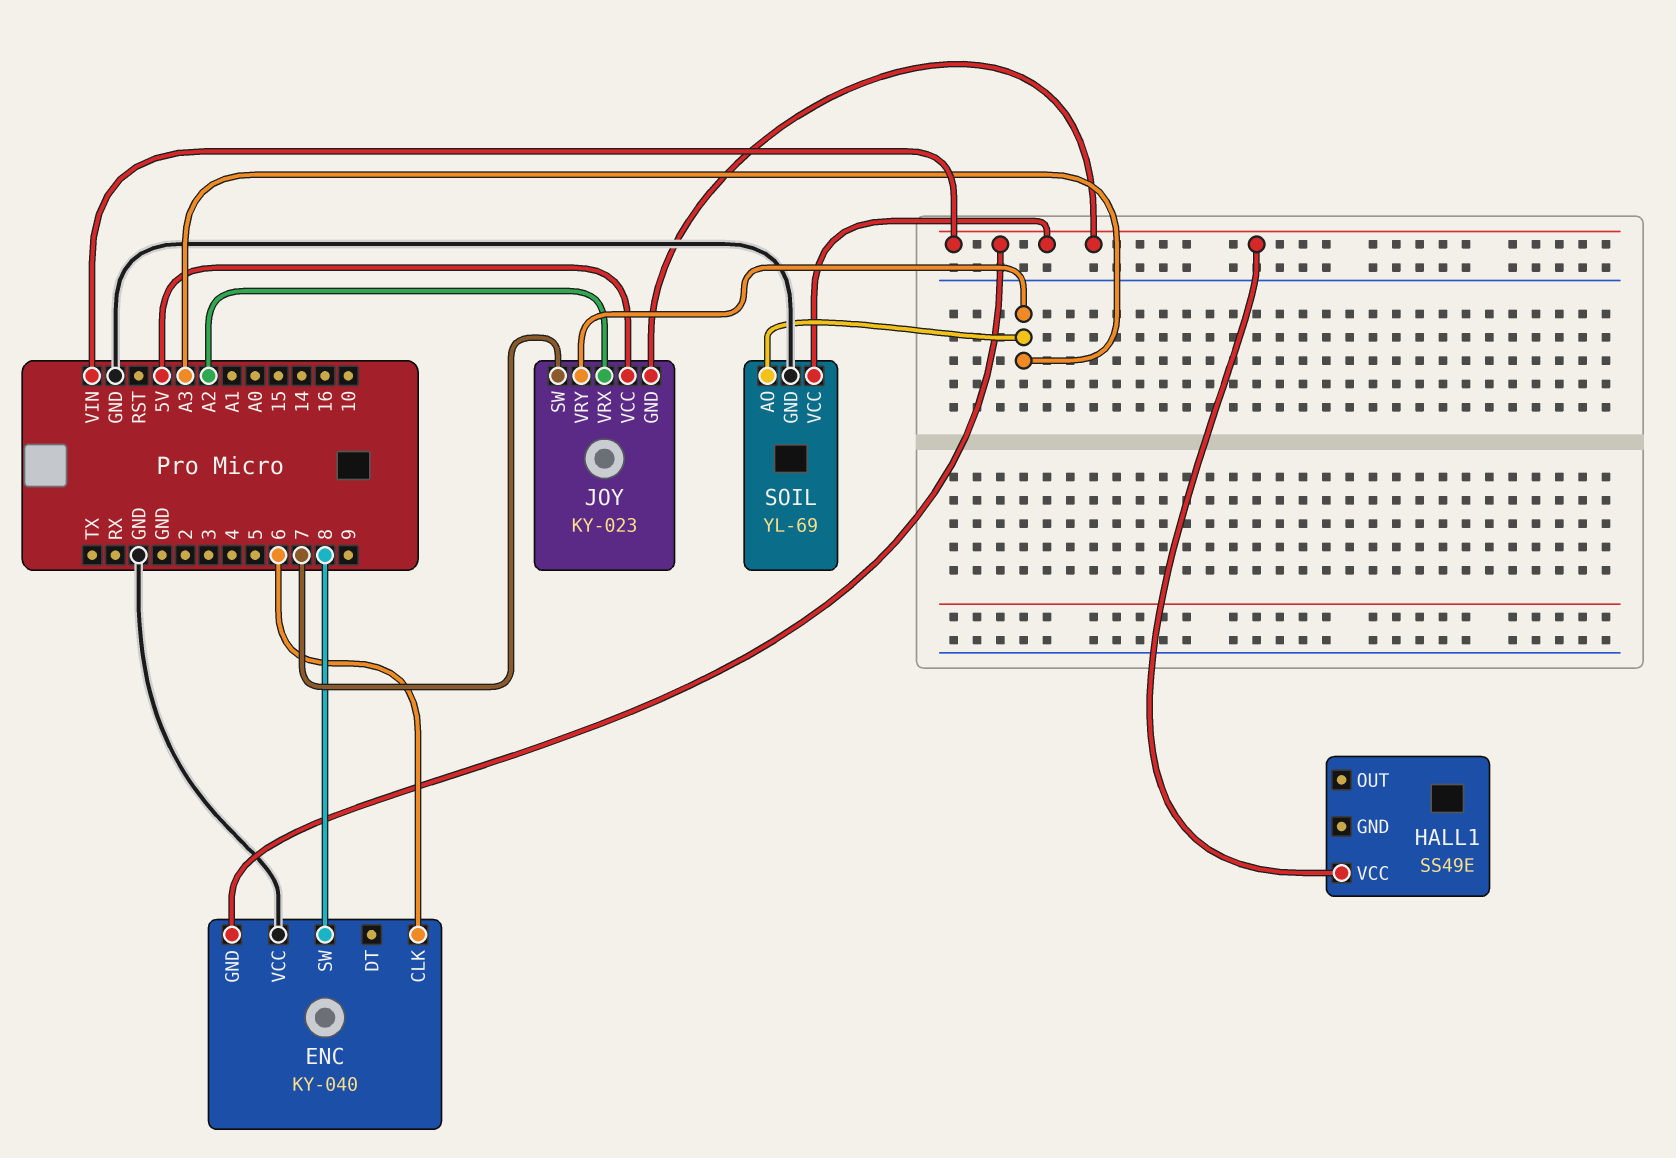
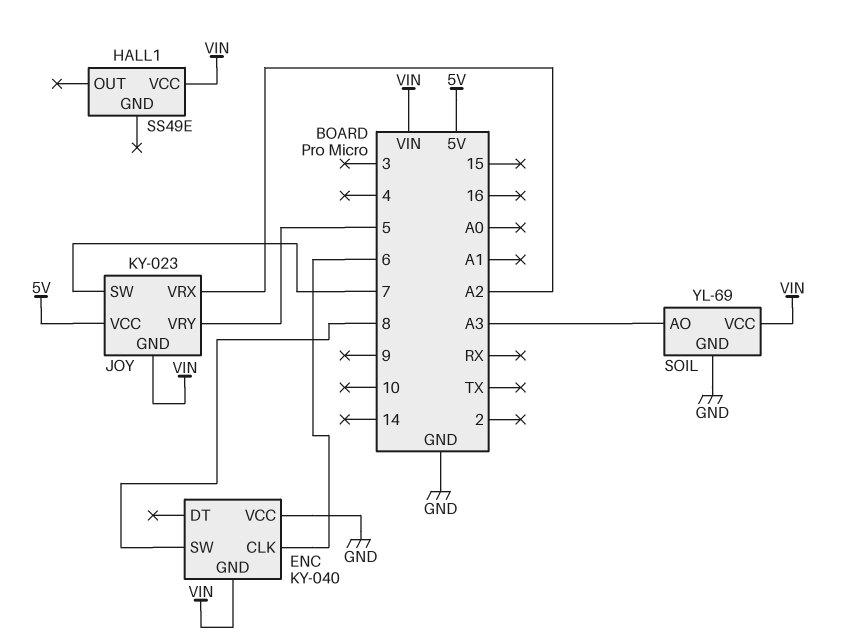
JOY pin VRY: A3 -> 5

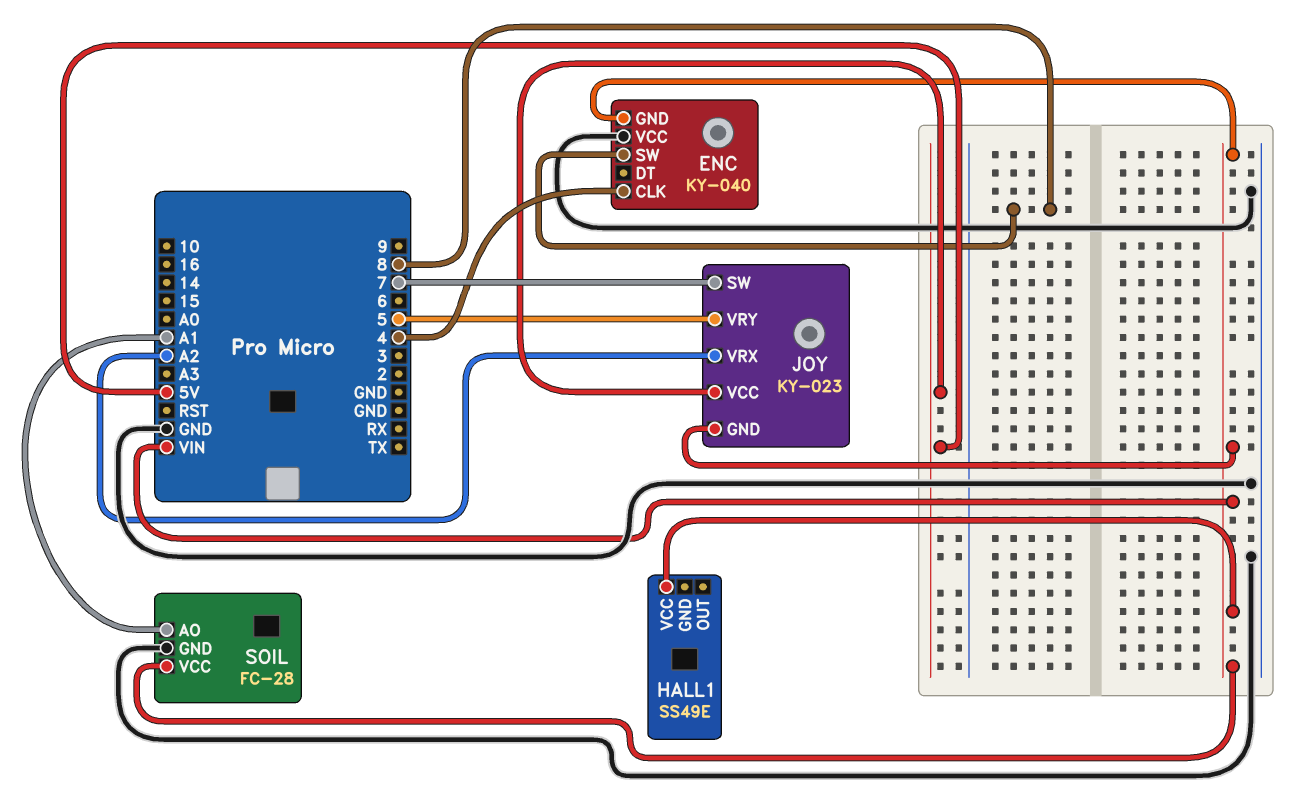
ENC pin CLK: 6 -> 4
SOIL: YL-69 -> FC-28
SOIL pin AO: A3 -> A1

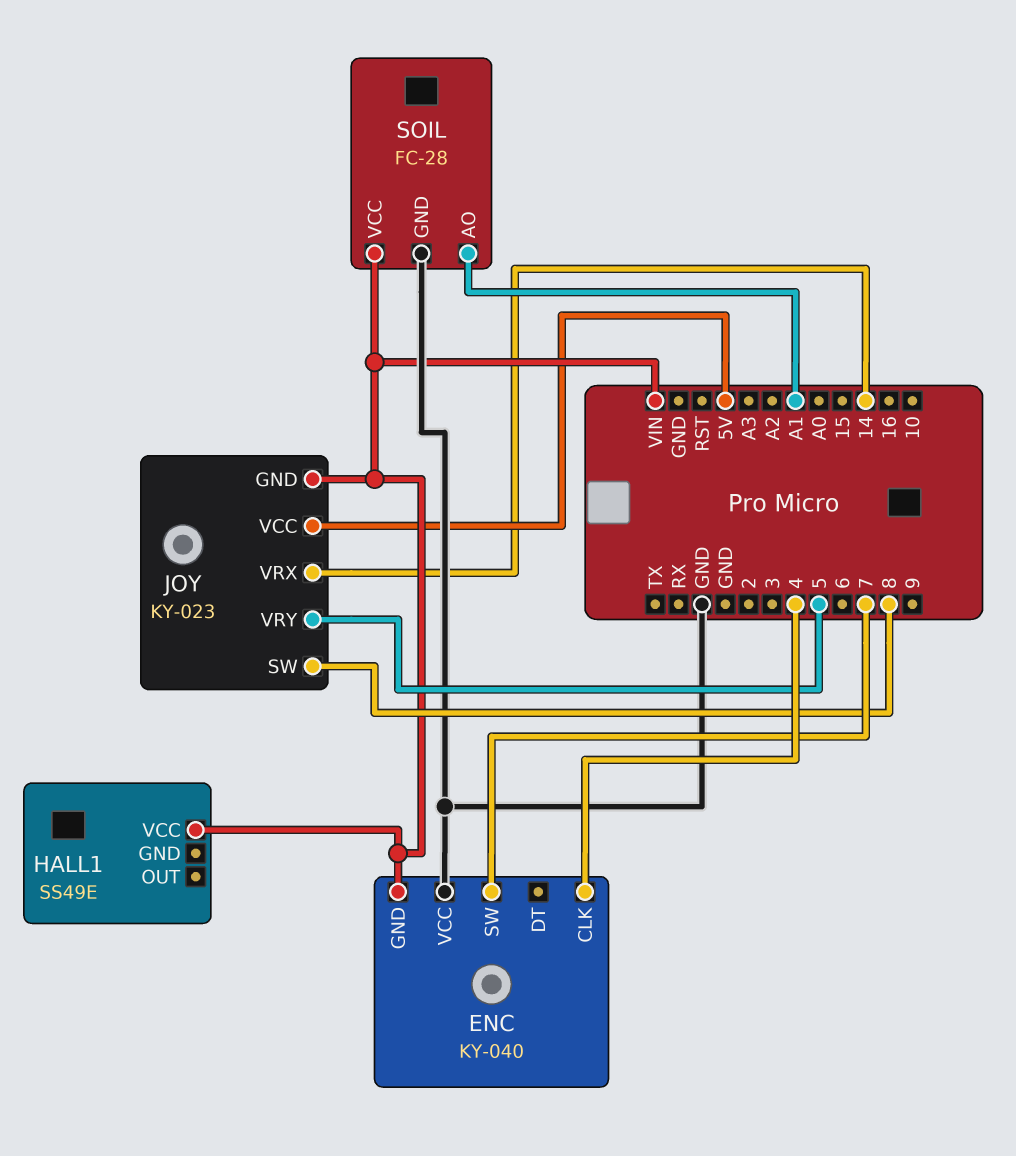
ENC pin SW: 8 -> 7
JOY pin SW: 7 -> 8
JOY pin VRX: A2 -> 14

